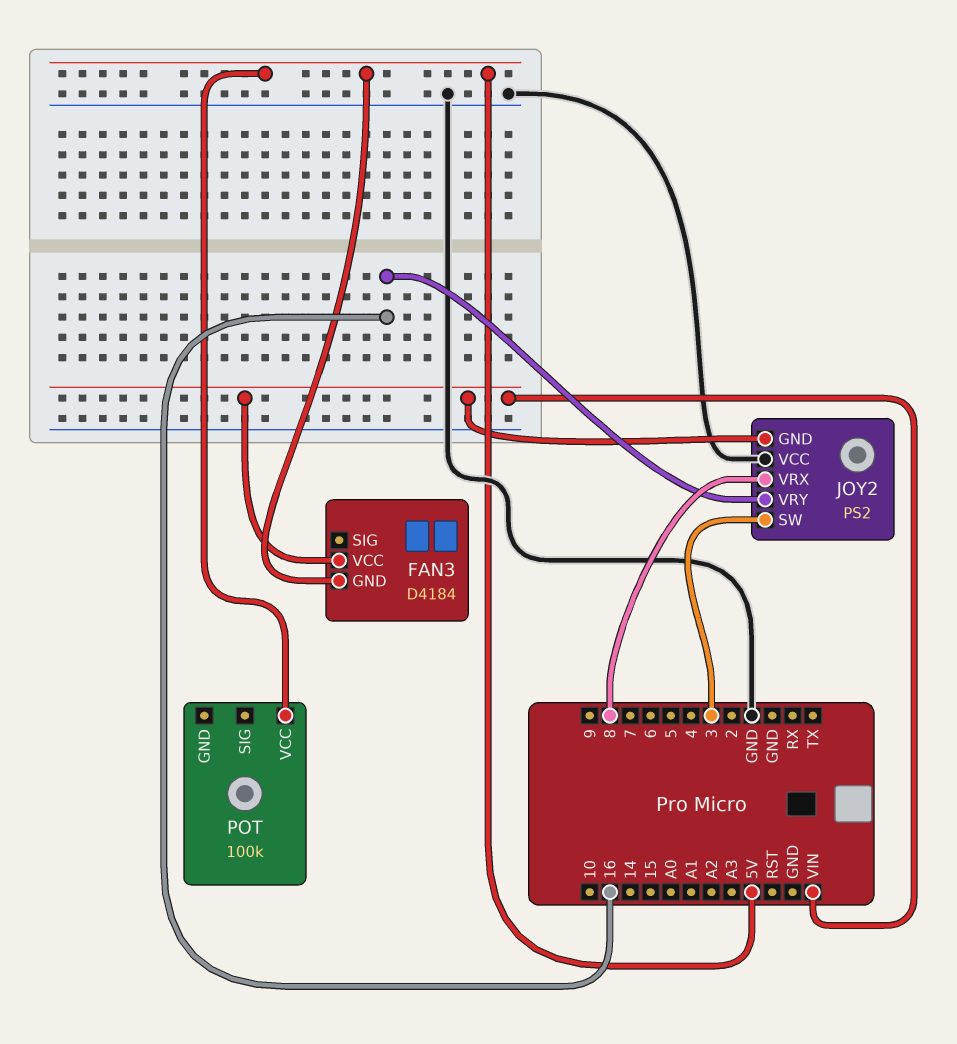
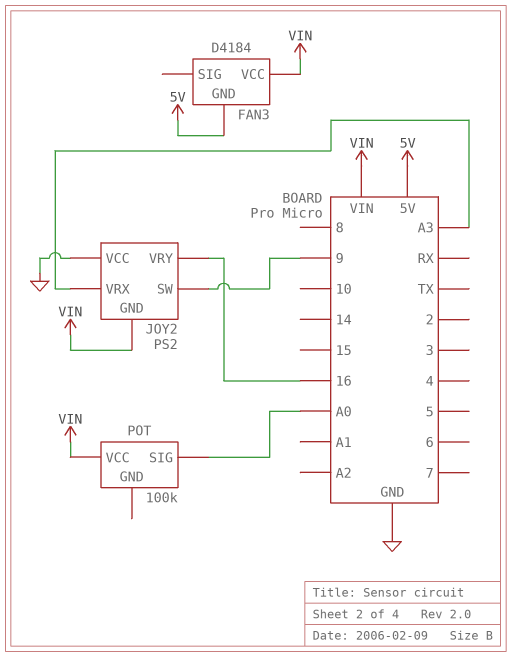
JOY2 pin SW: 3 -> 9
JOY2 pin VRX: 8 -> A3
POT pin SIG: none -> A0
POT pin VCC: 5V -> VIN

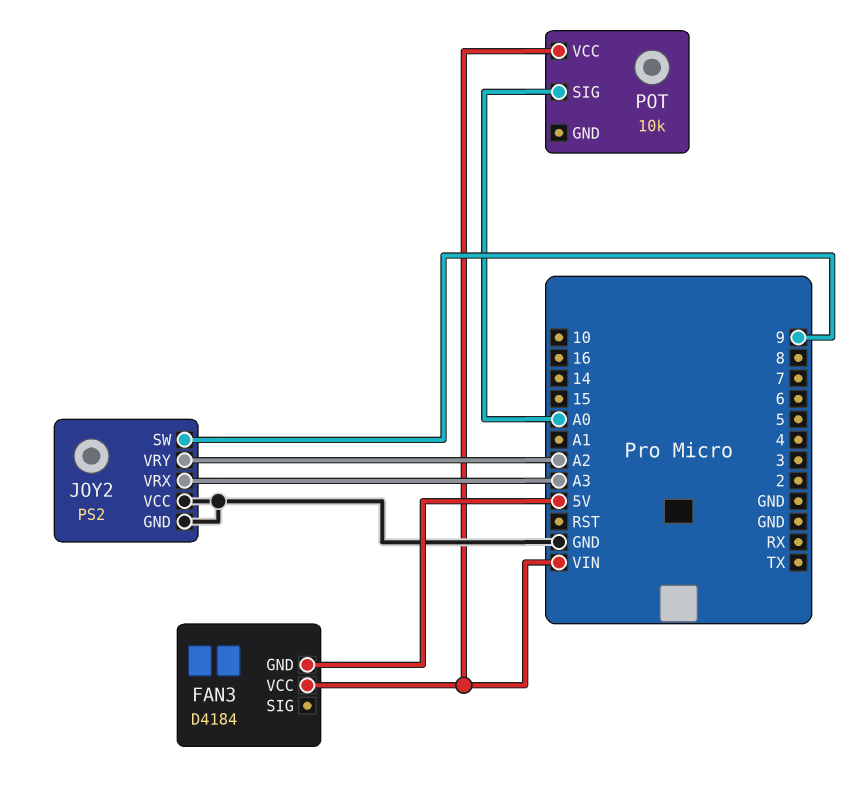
JOY2 pin GND: VIN -> GND
JOY2 pin VRY: 16 -> A2
POT: 100k -> 10k

